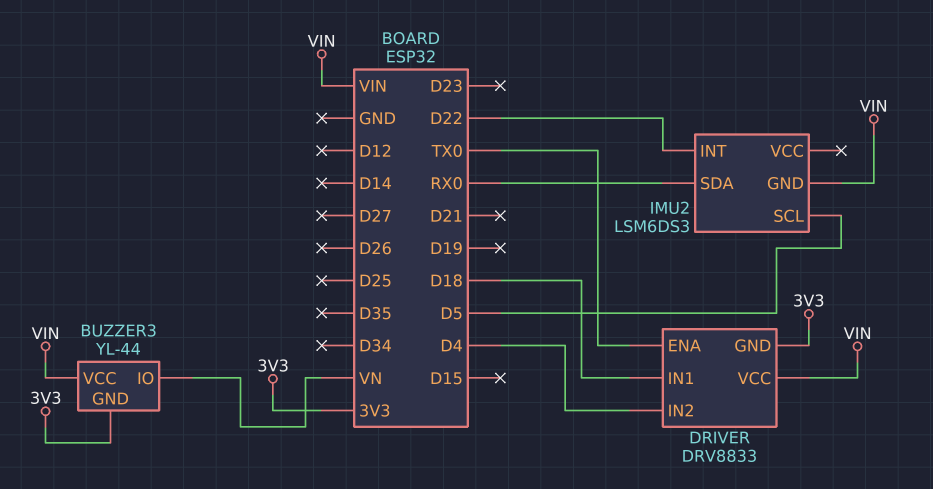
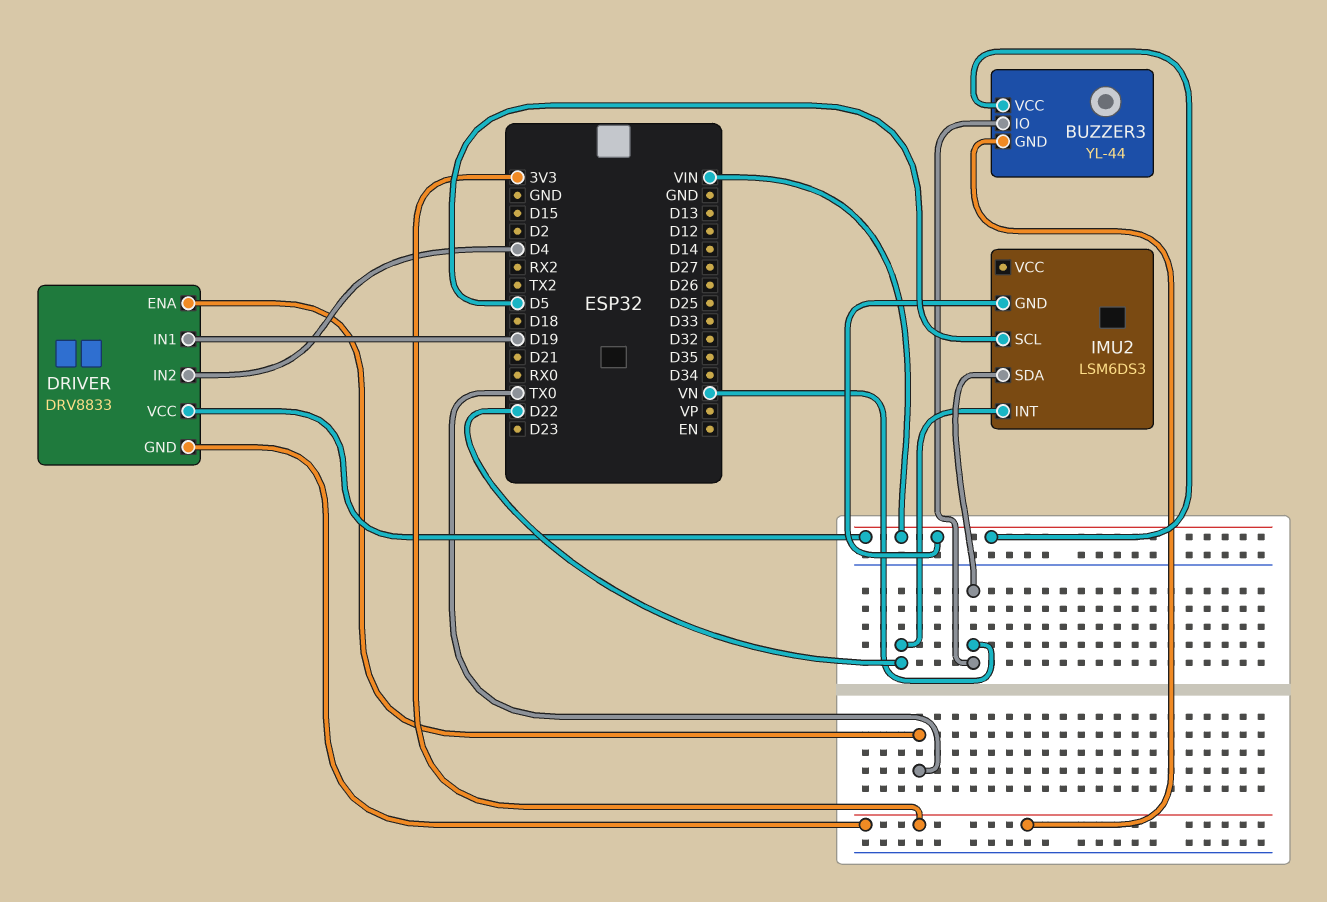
DRIVER pin IN1: D18 -> D19
IMU2 pin SDA: RX0 -> VN

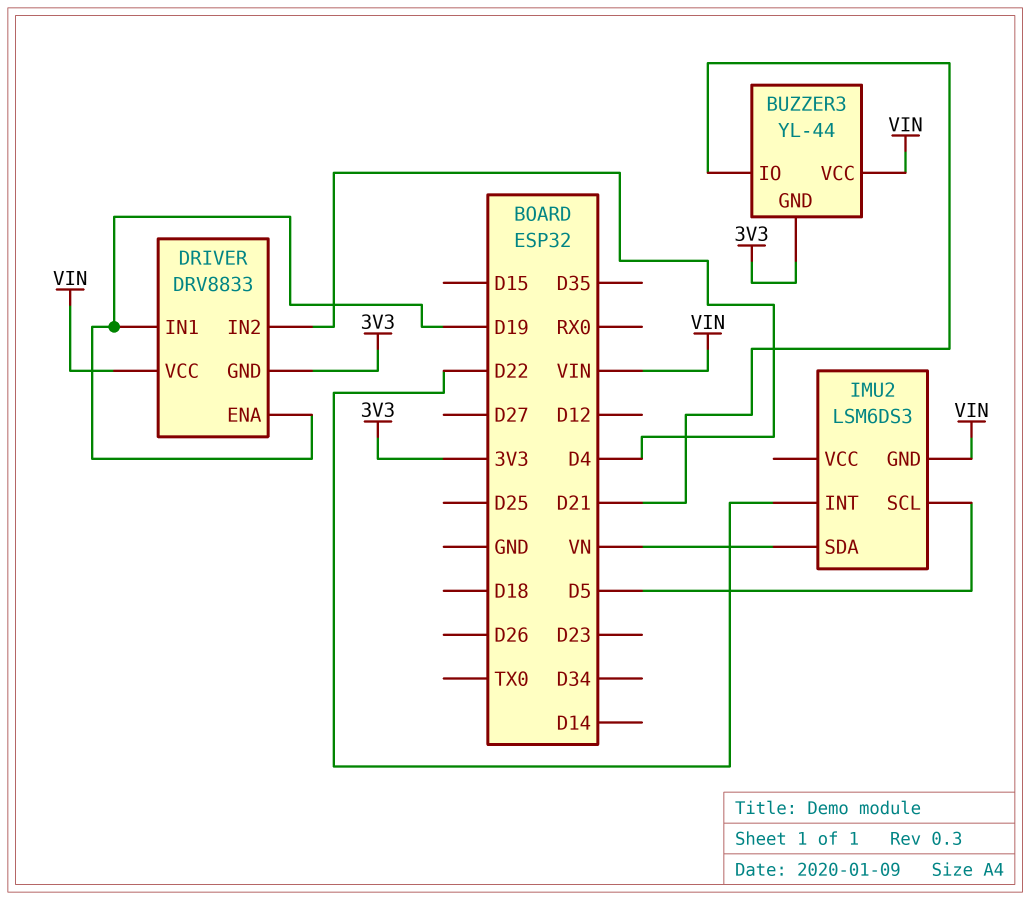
BUZZER3 pin IO: VN -> D21
DRIVER pin ENA: TX0 -> D19

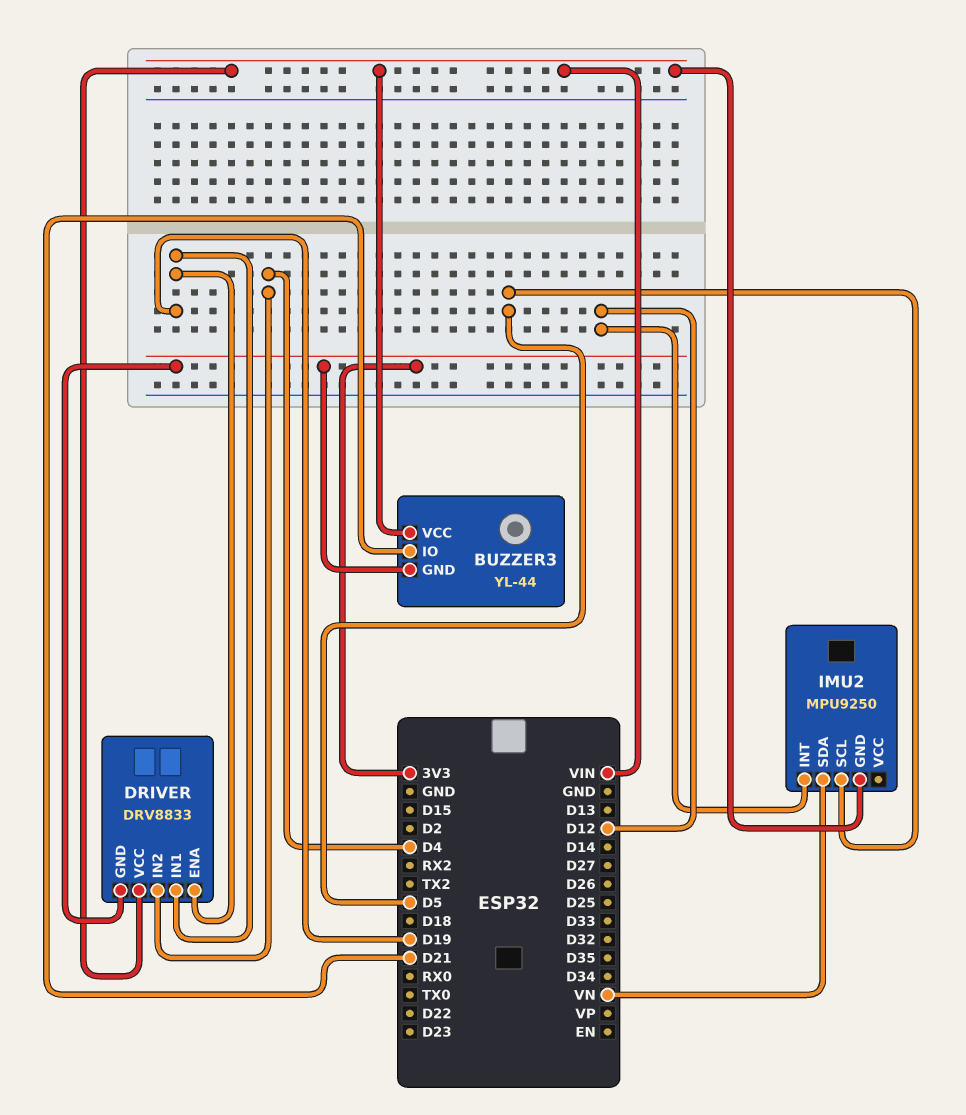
IMU2: LSM6DS3 -> MPU9250
IMU2 pin INT: D22 -> D12

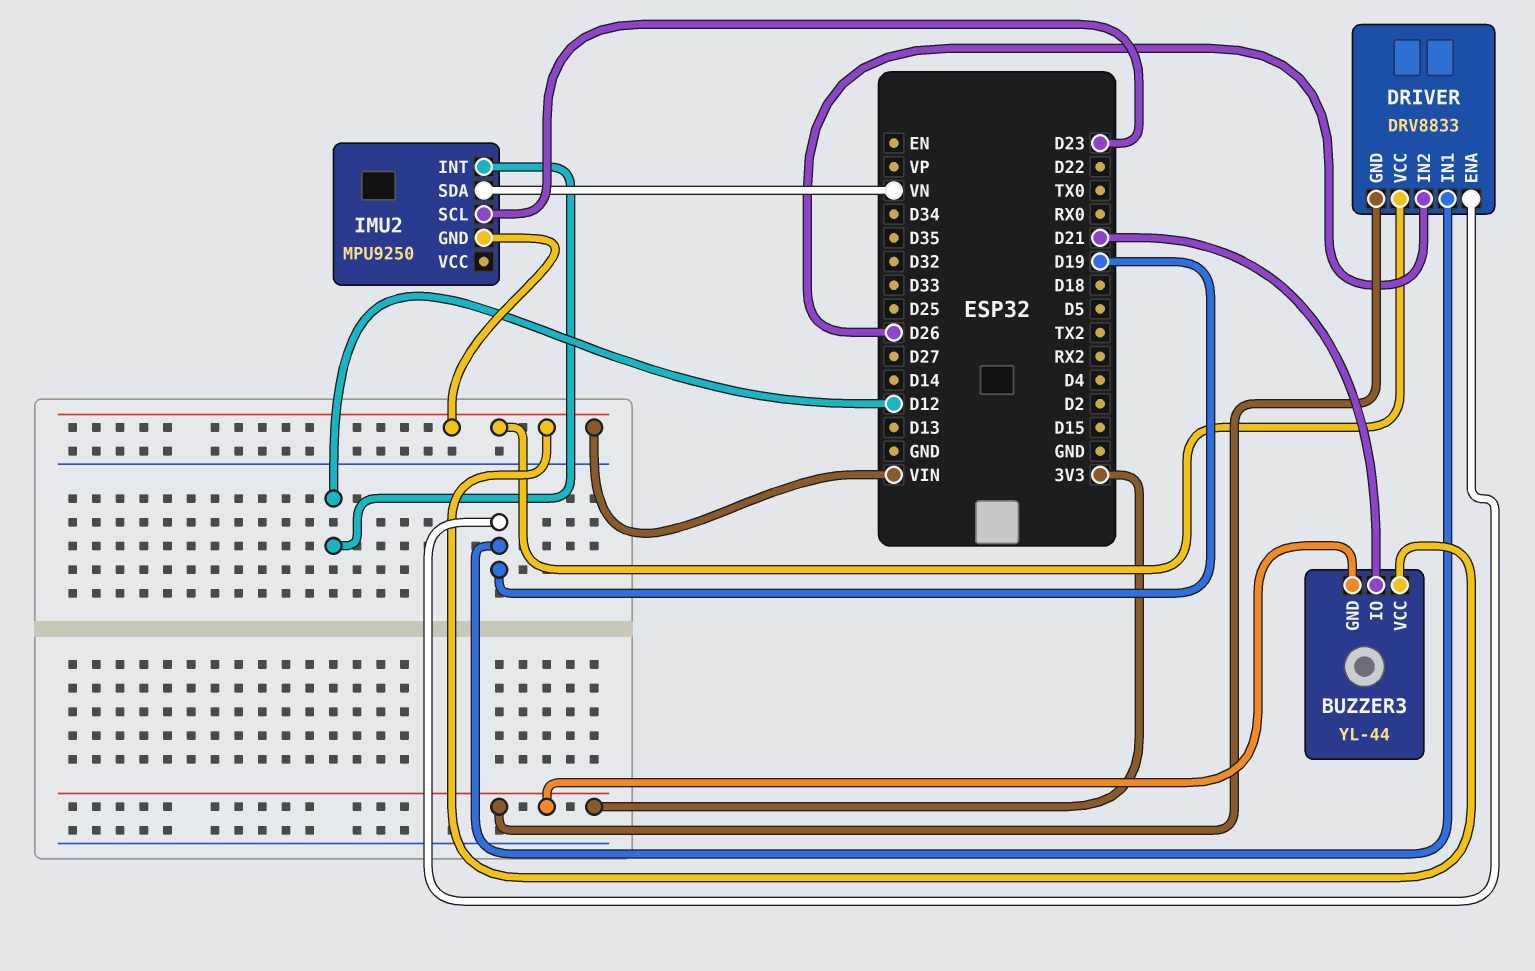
DRIVER pin IN2: D4 -> D26
IMU2 pin SCL: D5 -> D23

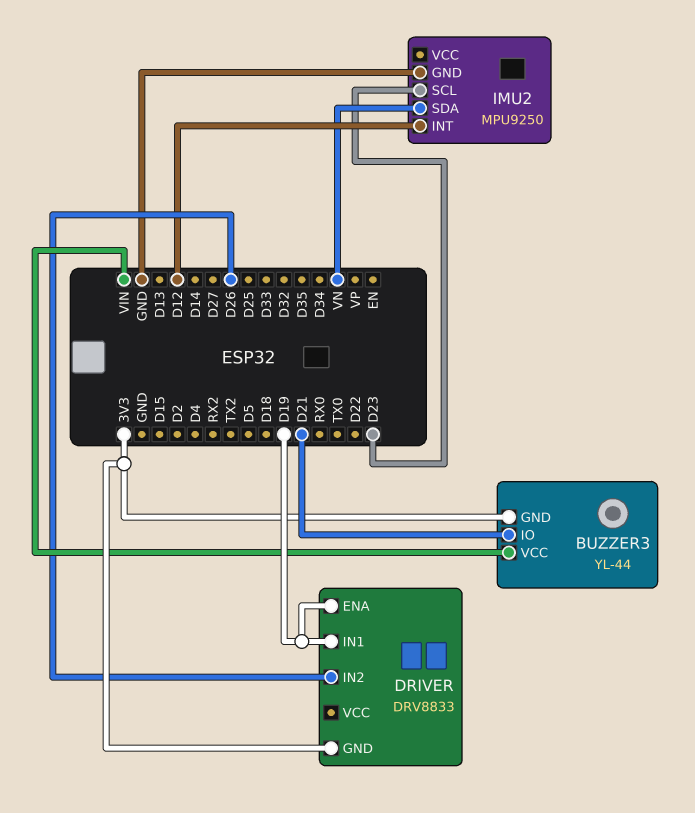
DRIVER pin VCC: VIN -> none
IMU2 pin GND: VIN -> GND

